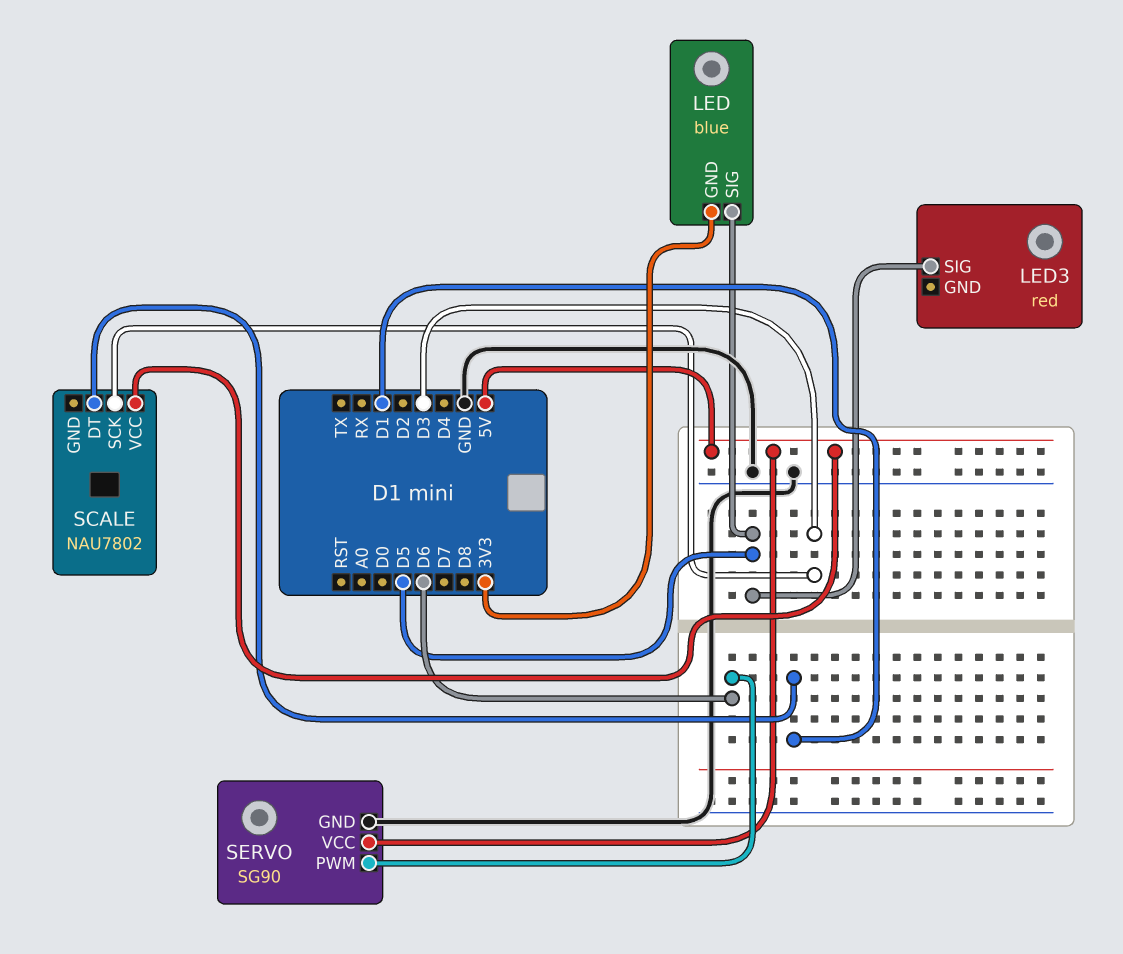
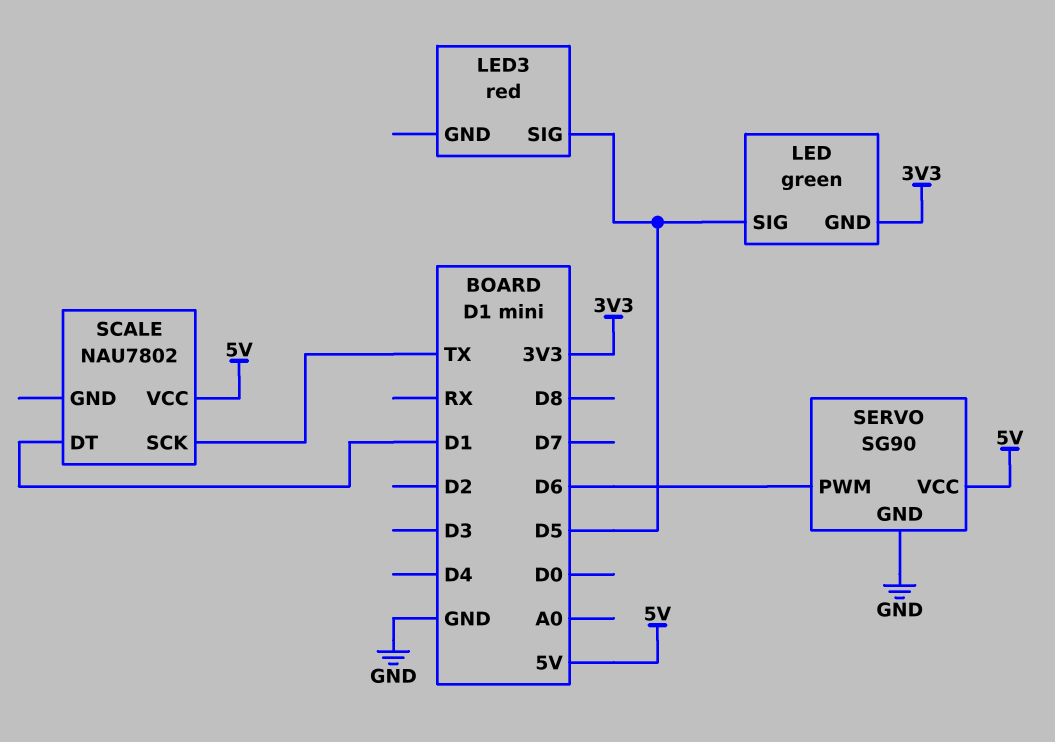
LED: blue -> green
SCALE pin SCK: D3 -> TX

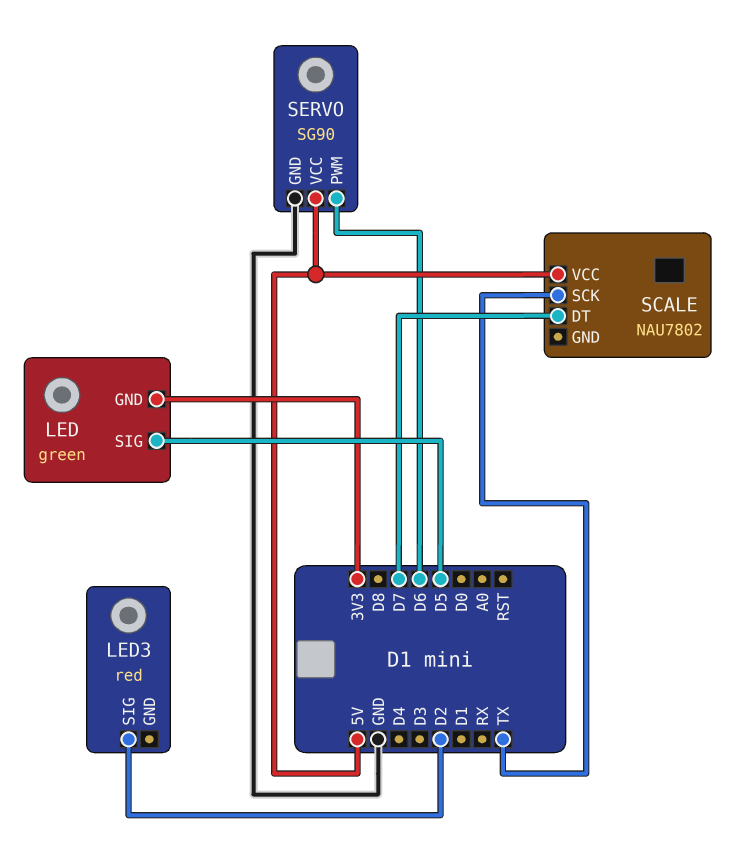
LED3 pin SIG: D5 -> D2
SCALE pin DT: D1 -> D7

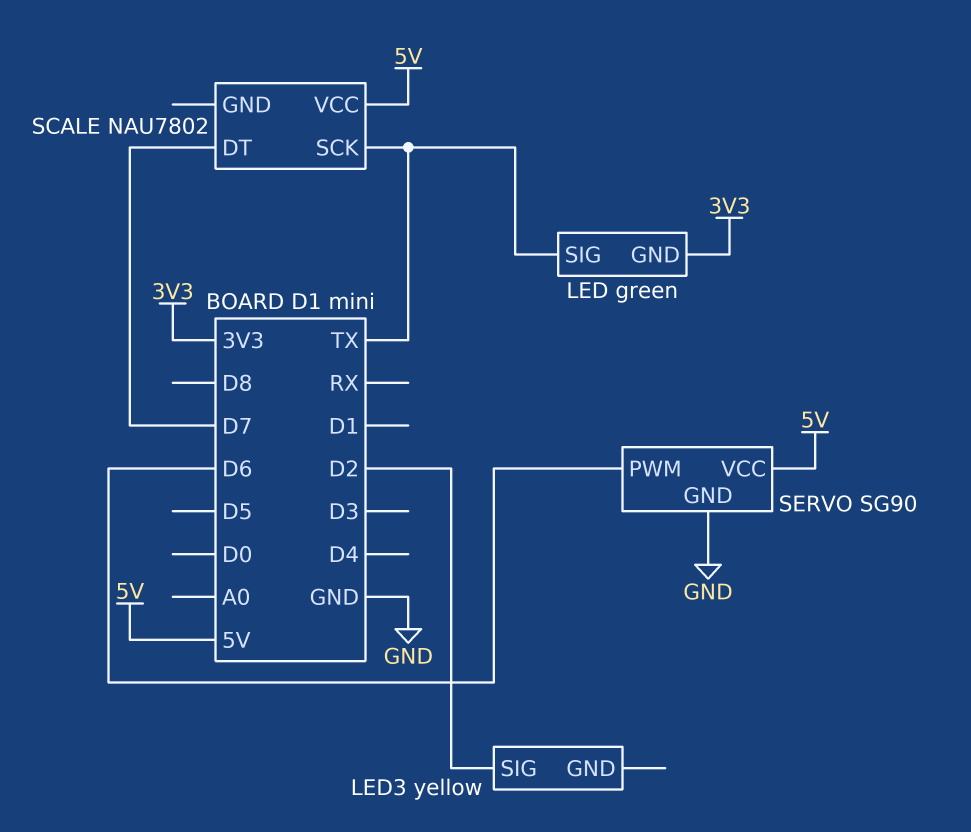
LED pin SIG: D5 -> TX
LED3: red -> yellow

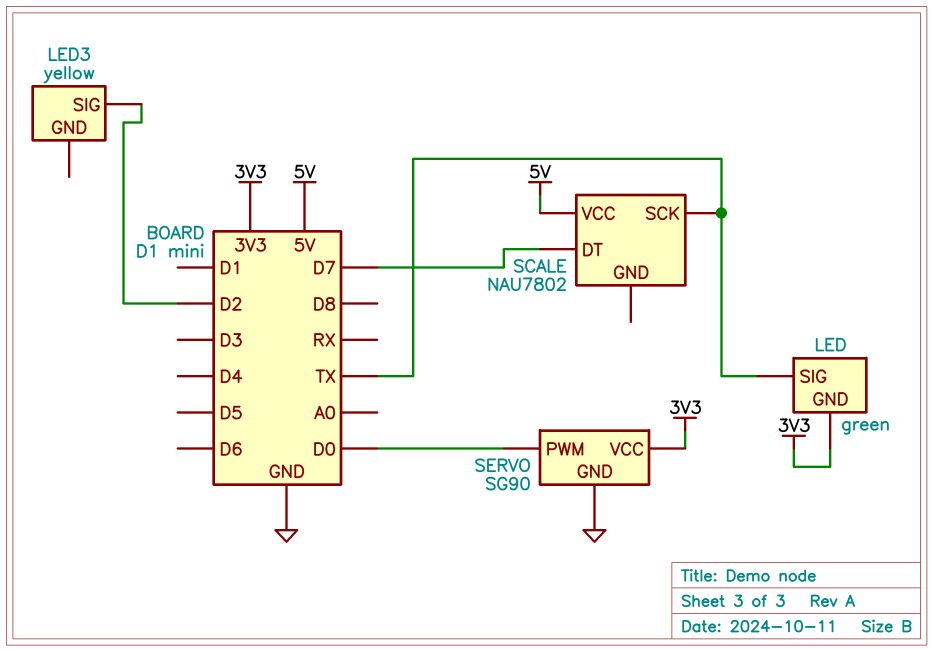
SERVO pin PWM: D6 -> D0
SERVO pin VCC: 5V -> 3V3

